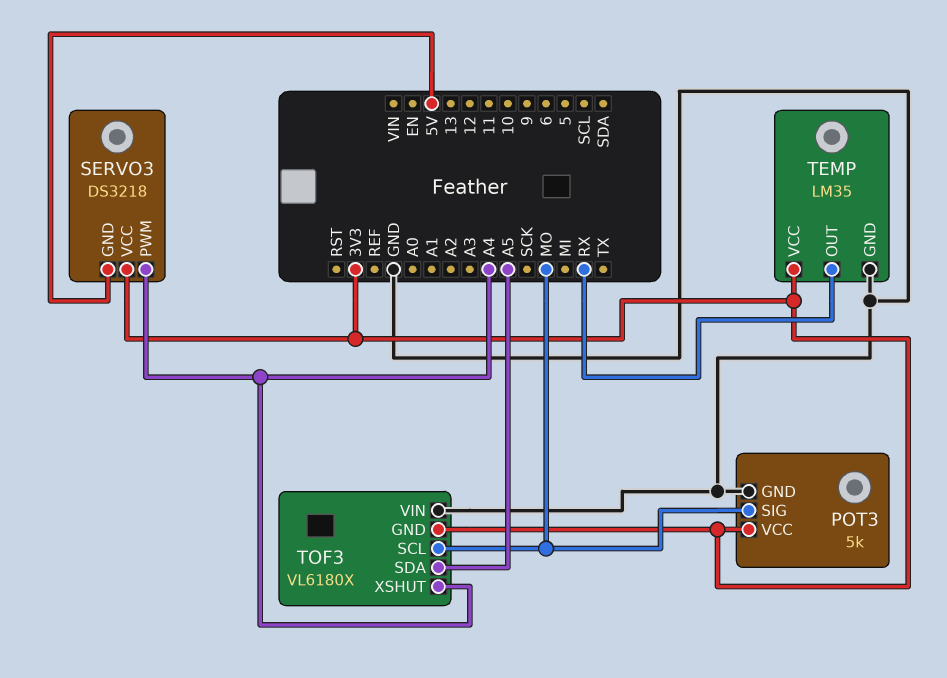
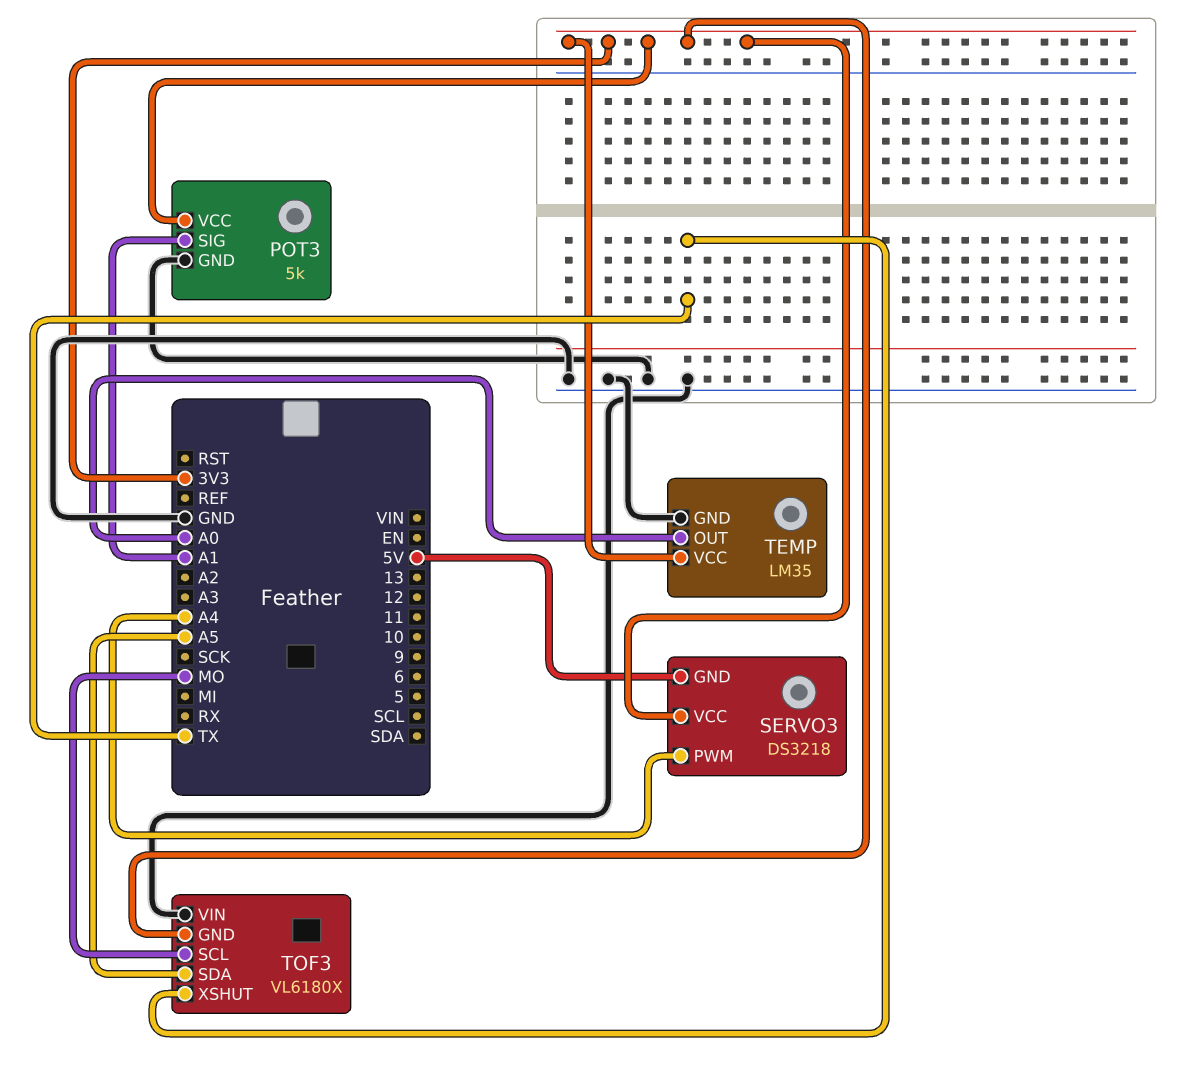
POT3 pin SIG: MO -> A1
TEMP pin OUT: RX -> A0
TOF3 pin XSHUT: A4 -> TX

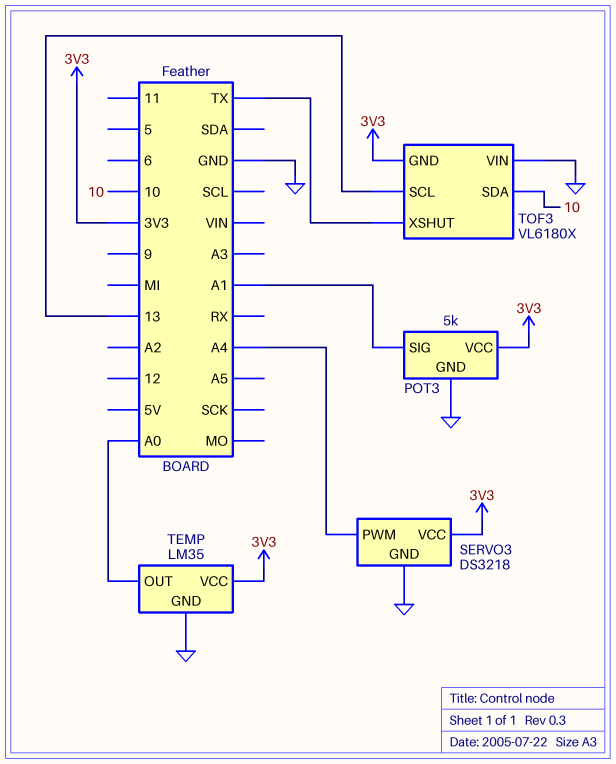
SERVO3 pin GND: 5V -> GND
TOF3 pin SCL: MO -> 13
TOF3 pin SDA: A5 -> 10

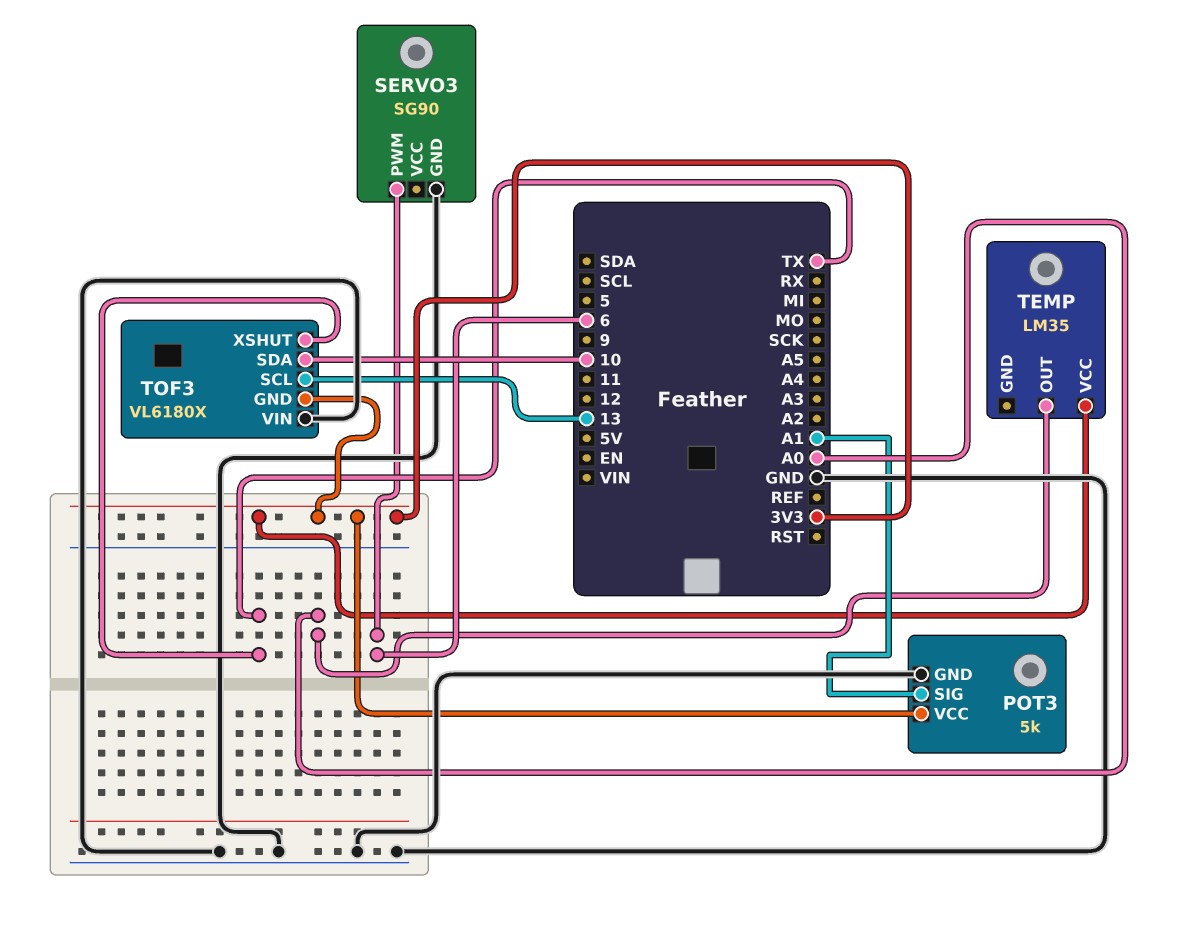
SERVO3: DS3218 -> SG90
SERVO3 pin PWM: A4 -> 6
SERVO3 pin VCC: 3V3 -> none
TEMP pin GND: GND -> none

